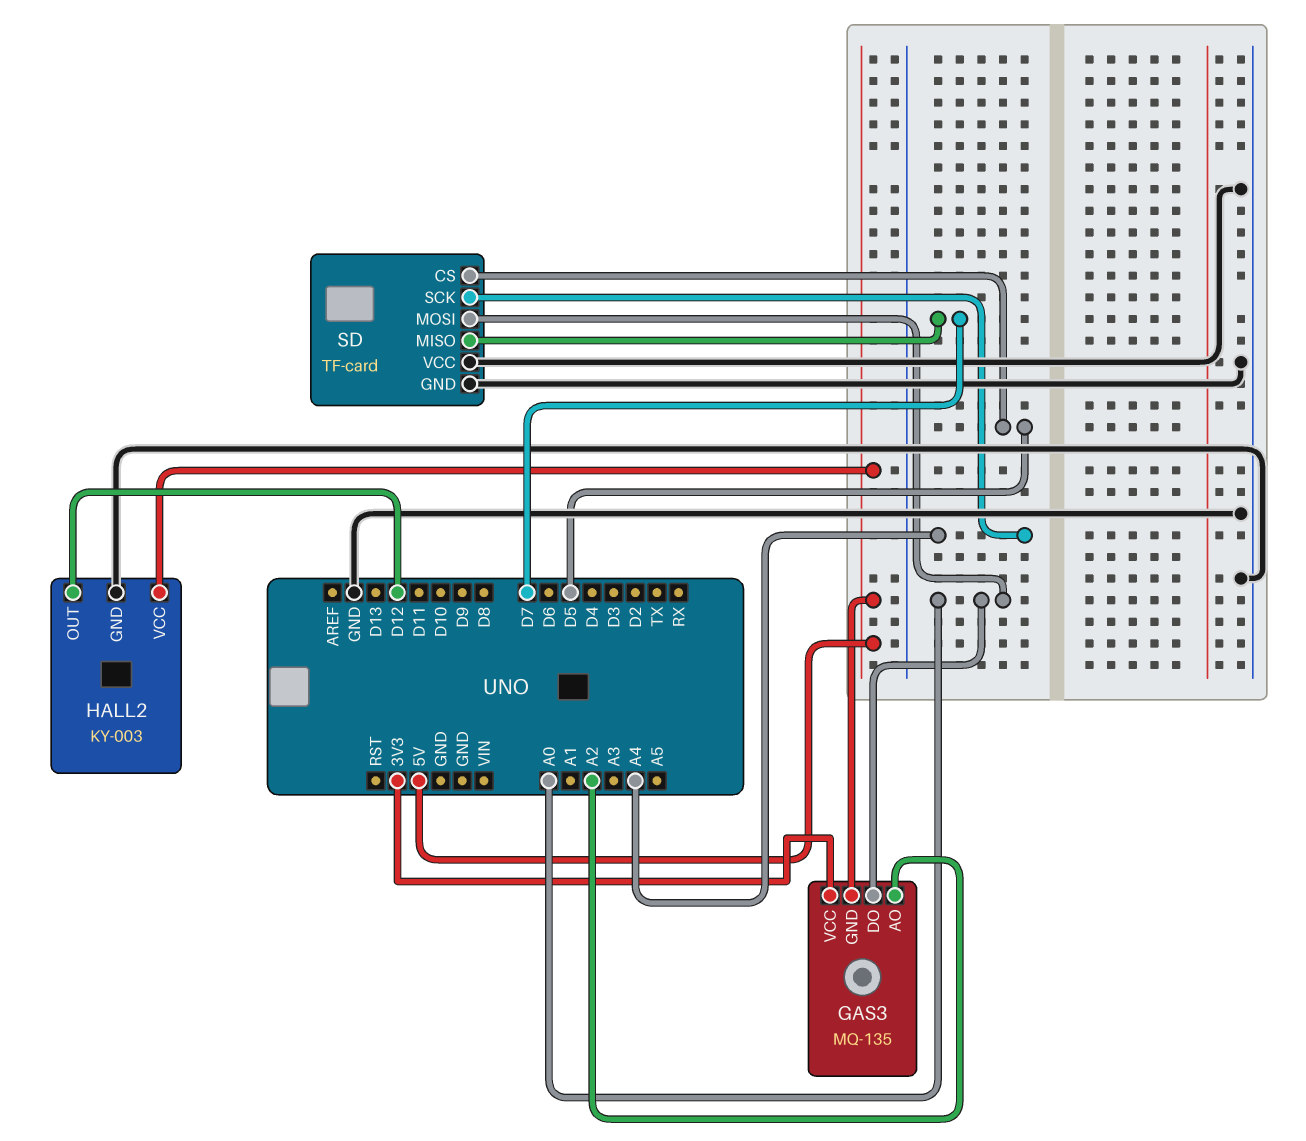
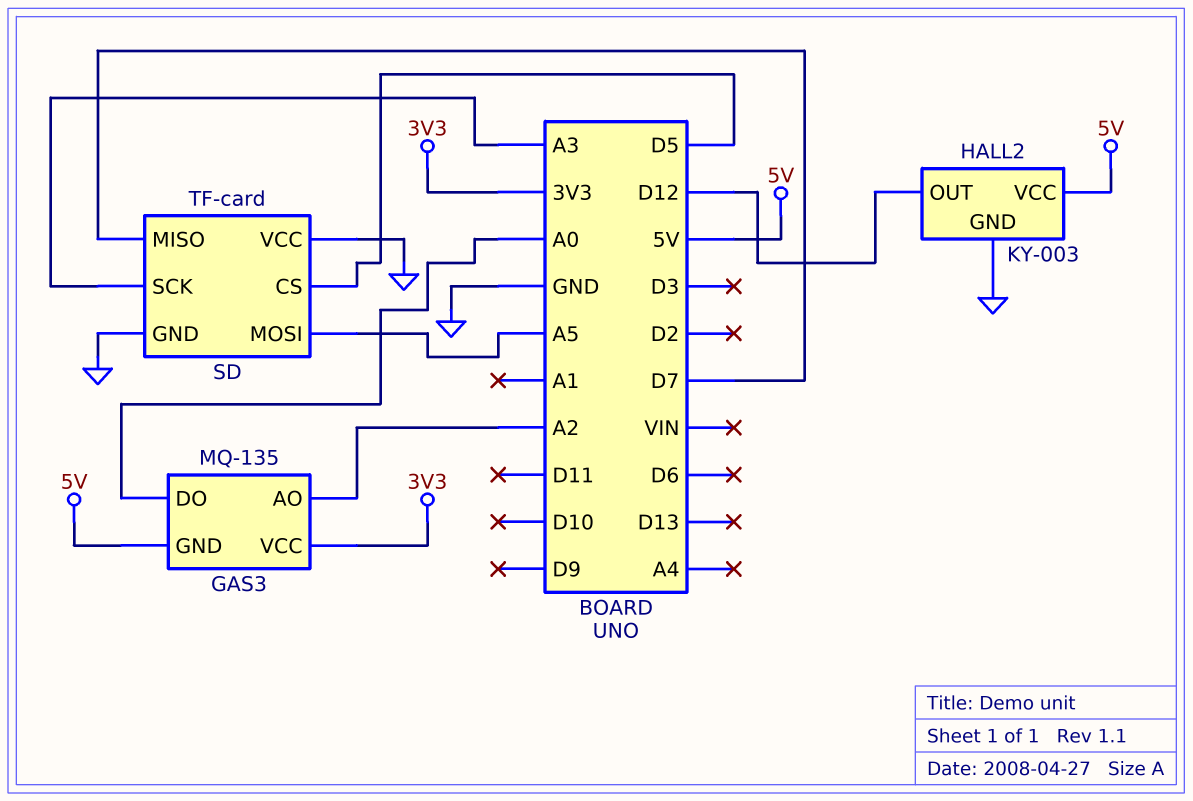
SD pin MOSI: A0 -> A5
SD pin SCK: A4 -> A3

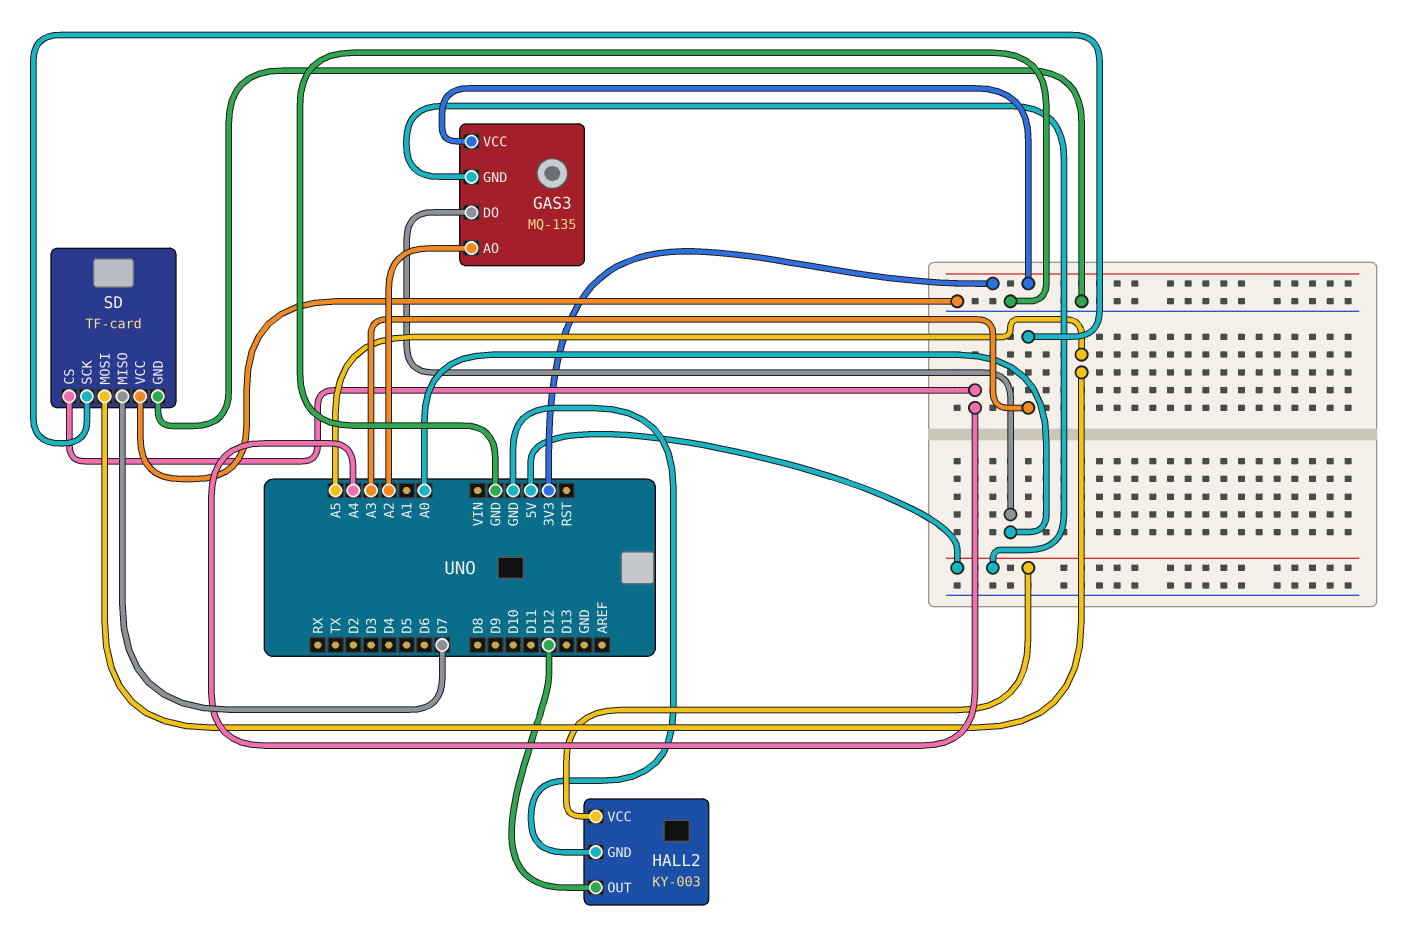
SD pin CS: D5 -> A4

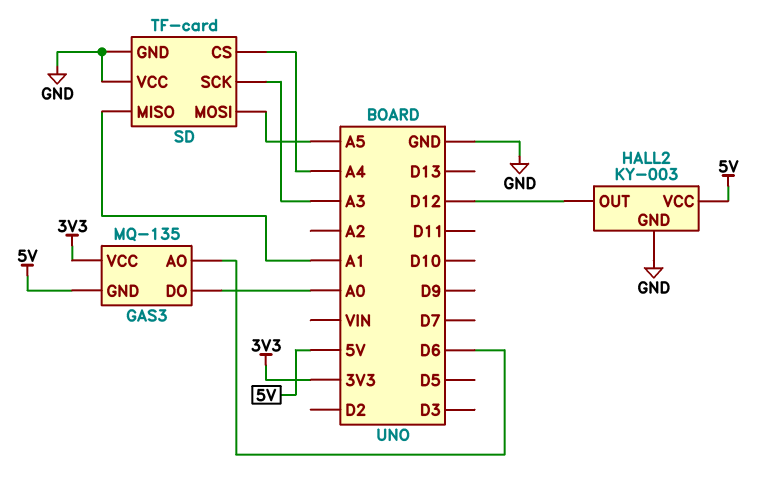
GAS3 pin AO: A2 -> D6
SD pin MISO: D7 -> A1

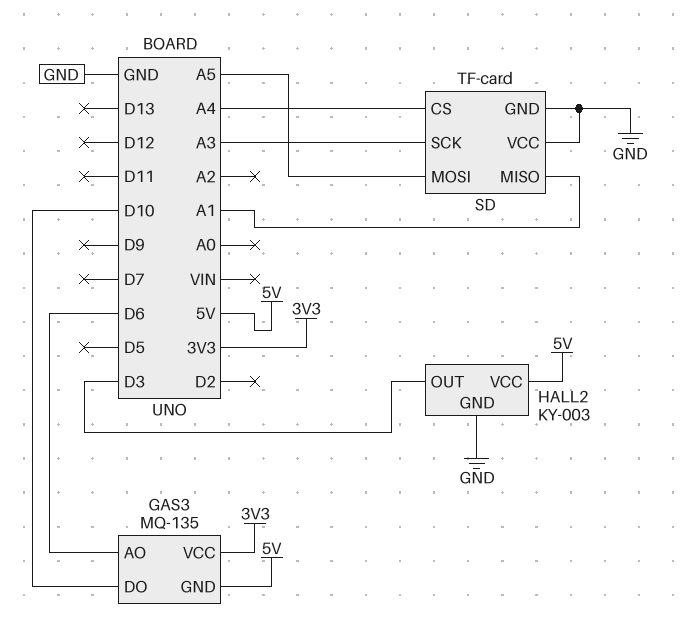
GAS3 pin DO: A0 -> D10
HALL2 pin OUT: D12 -> D3

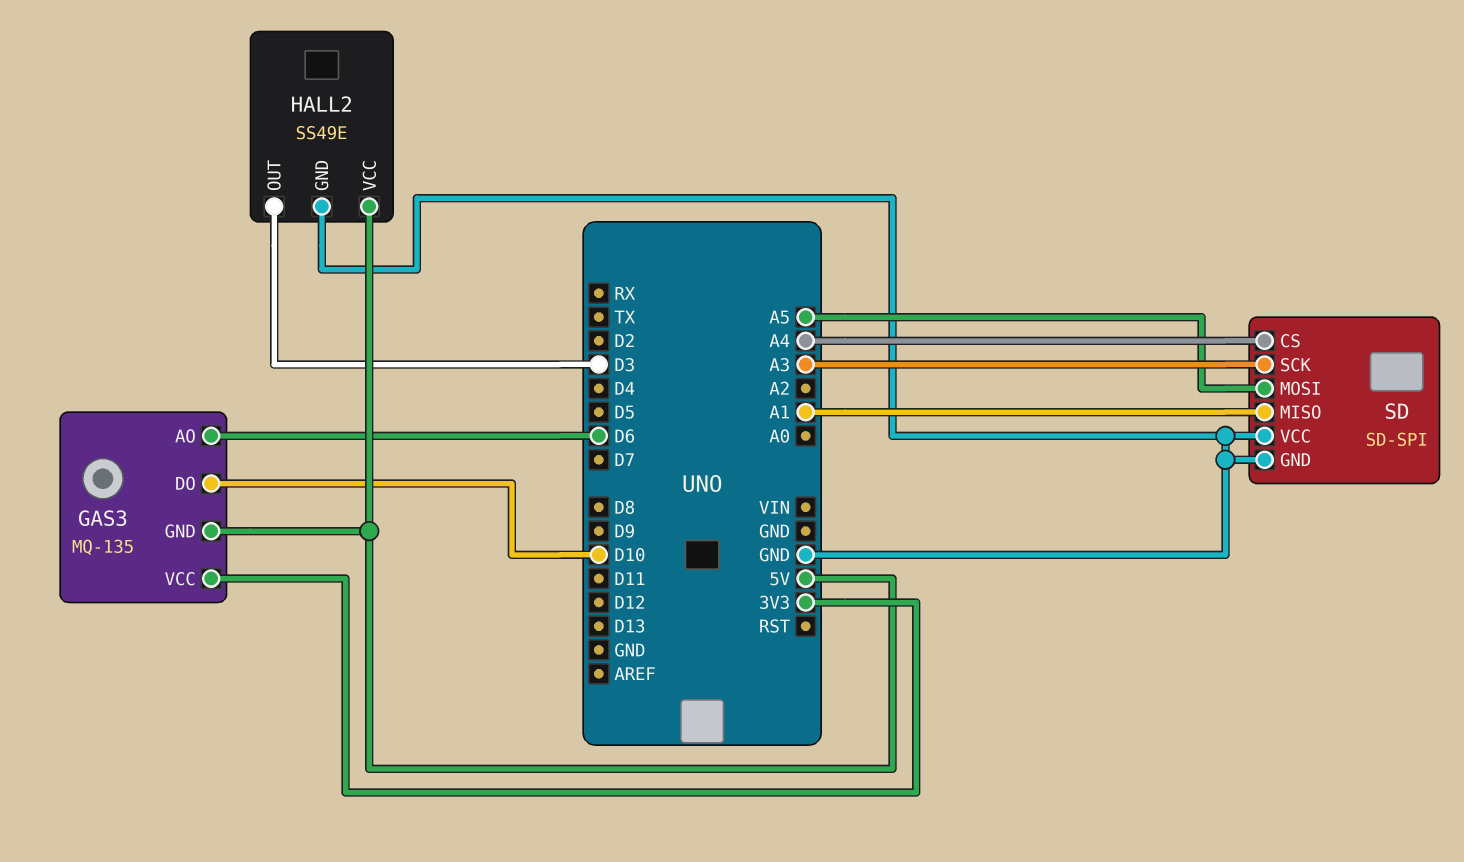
HALL2: KY-003 -> SS49E
SD: TF-card -> SD-SPI

